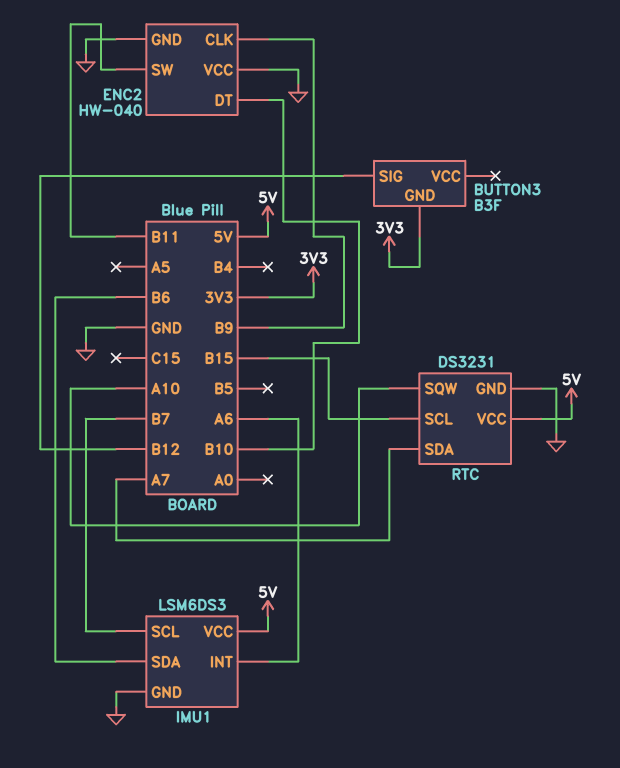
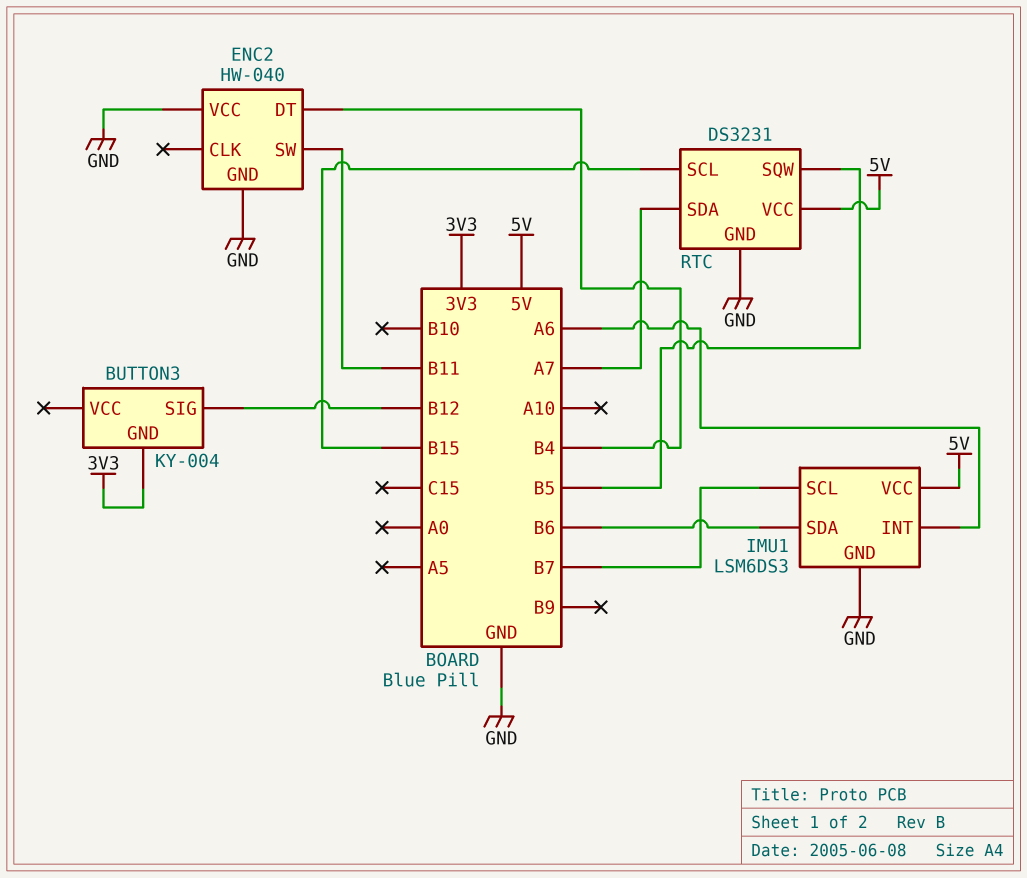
BUTTON3: B3F -> KY-004
ENC2 pin CLK: B9 -> none
ENC2 pin DT: B10 -> B4
RTC pin SQW: A10 -> B5

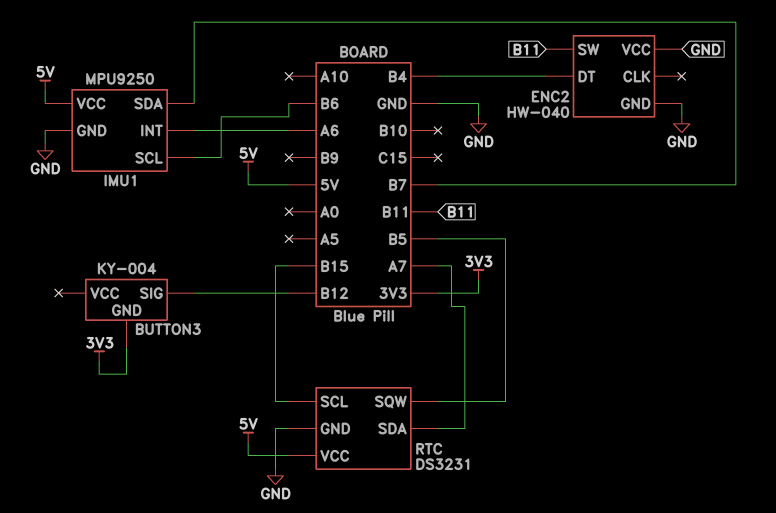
IMU1: LSM6DS3 -> MPU9250
IMU1 pin SCL: B7 -> B6
IMU1 pin SDA: B6 -> B7

